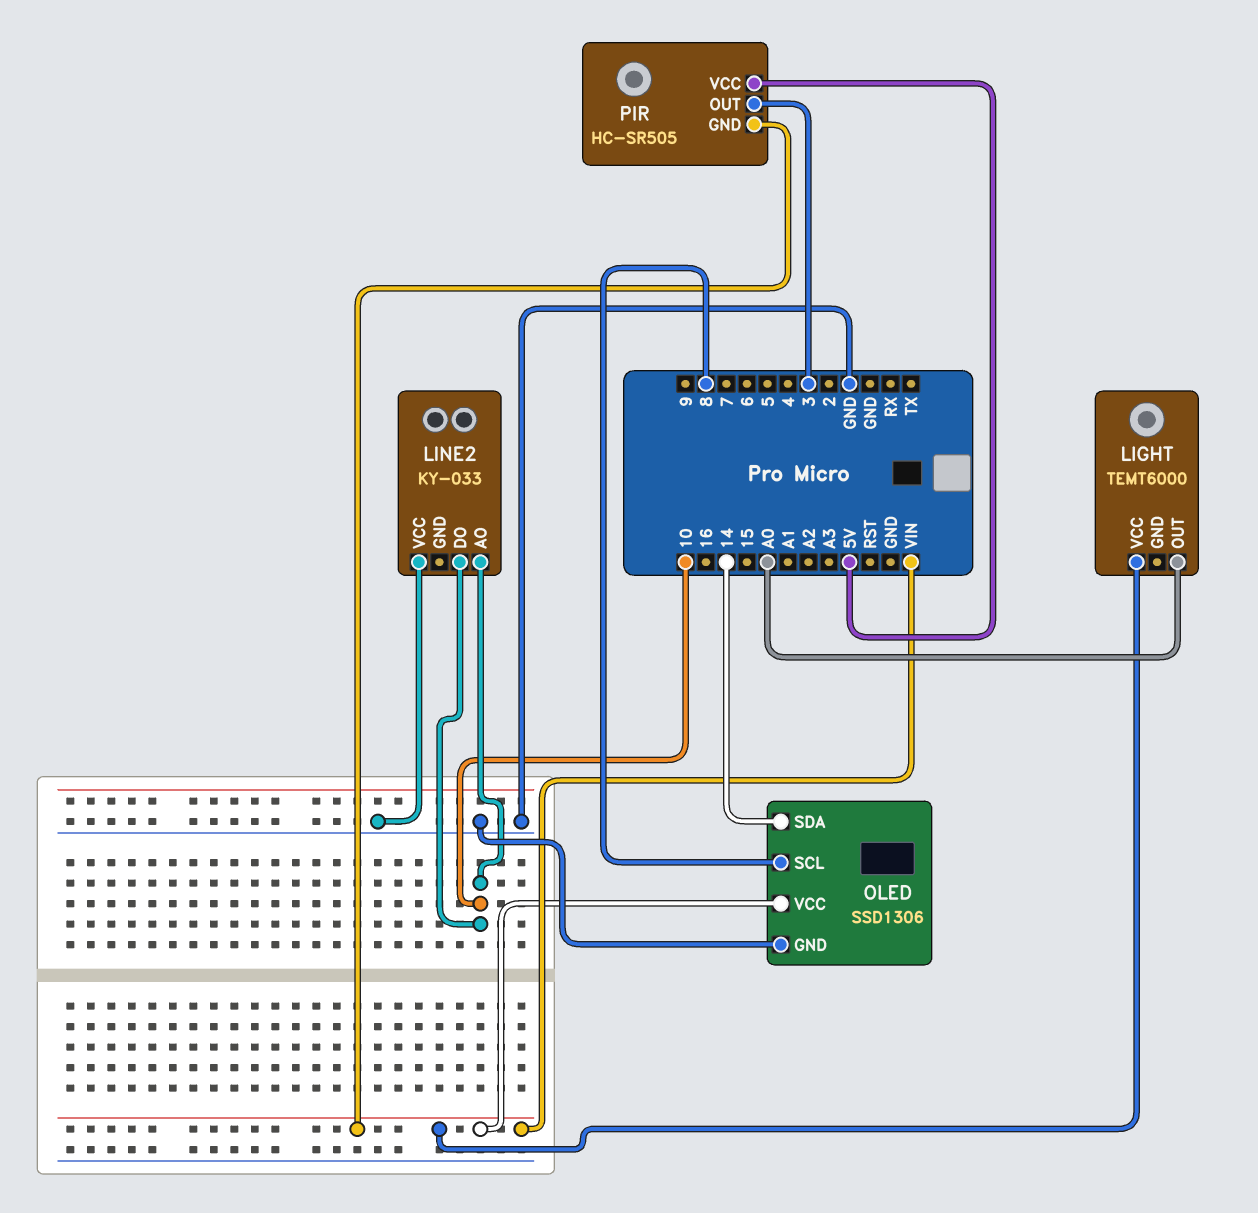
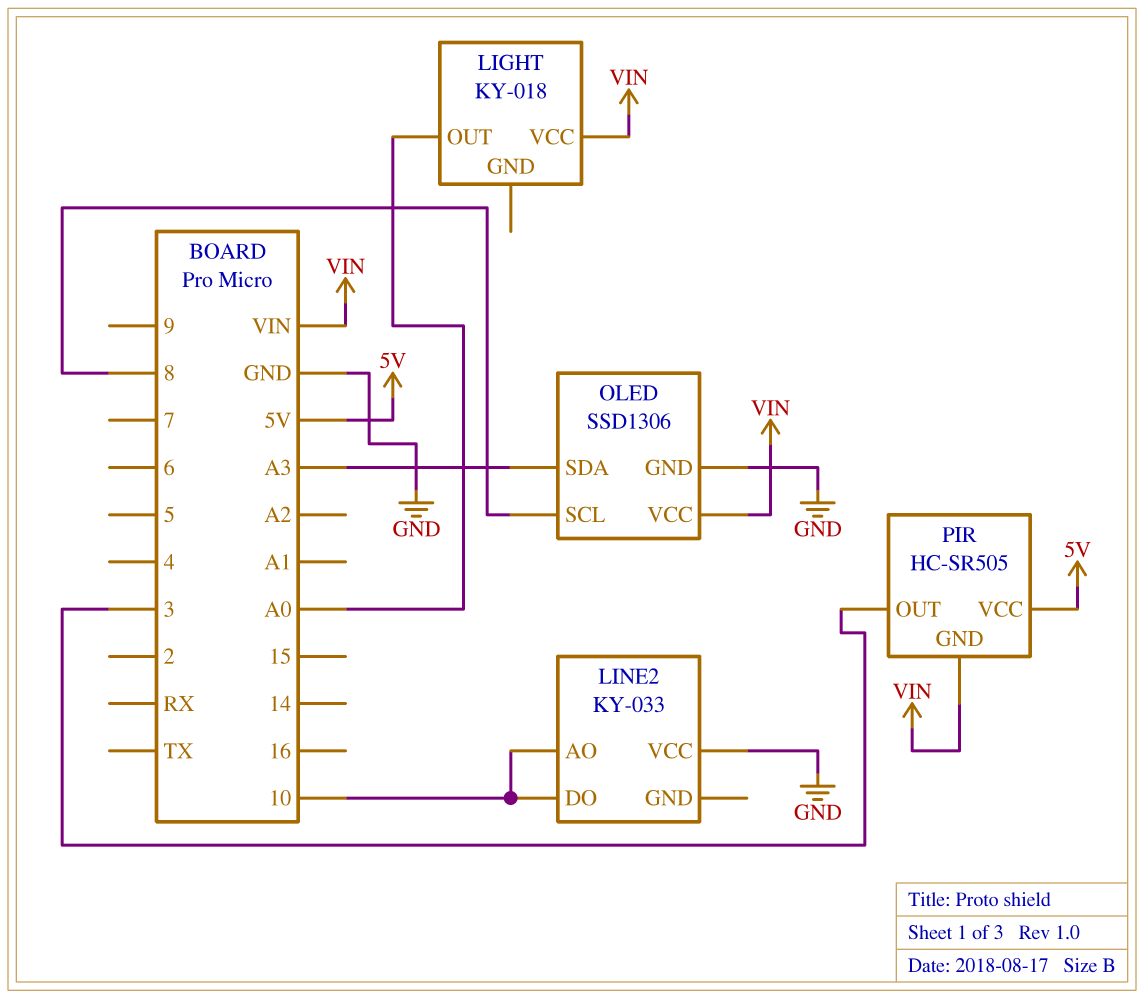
LIGHT: TEMT6000 -> KY-018
OLED pin SDA: 14 -> A3

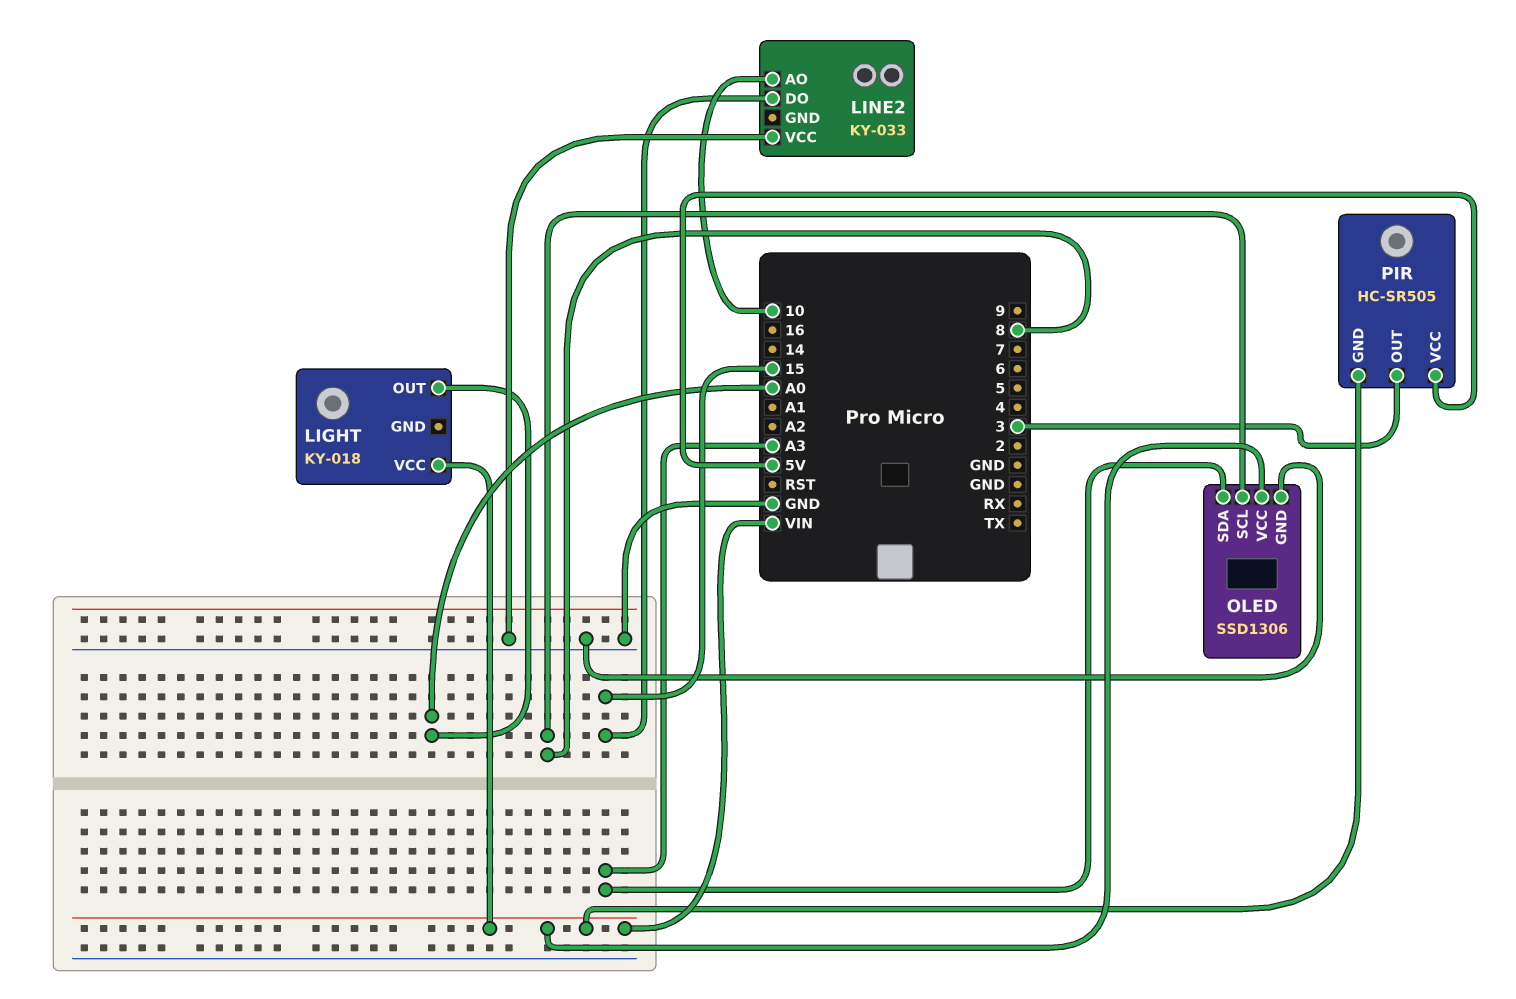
LINE2 pin DO: 10 -> 15

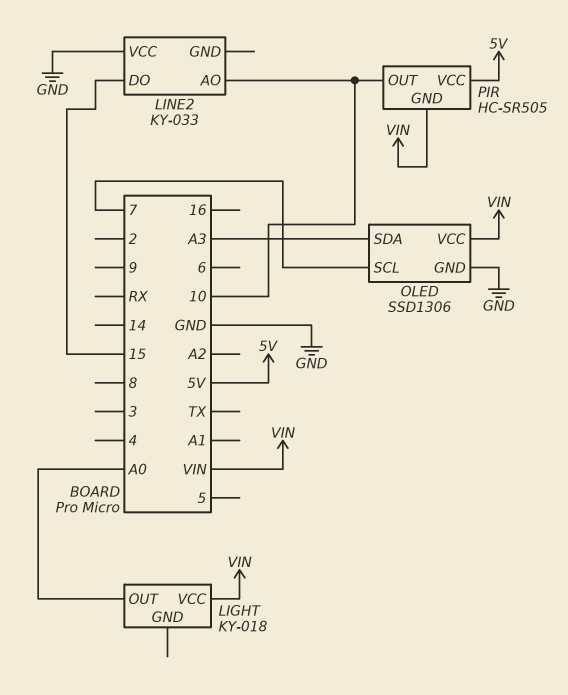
OLED pin SCL: 8 -> 7
PIR pin OUT: 3 -> 10

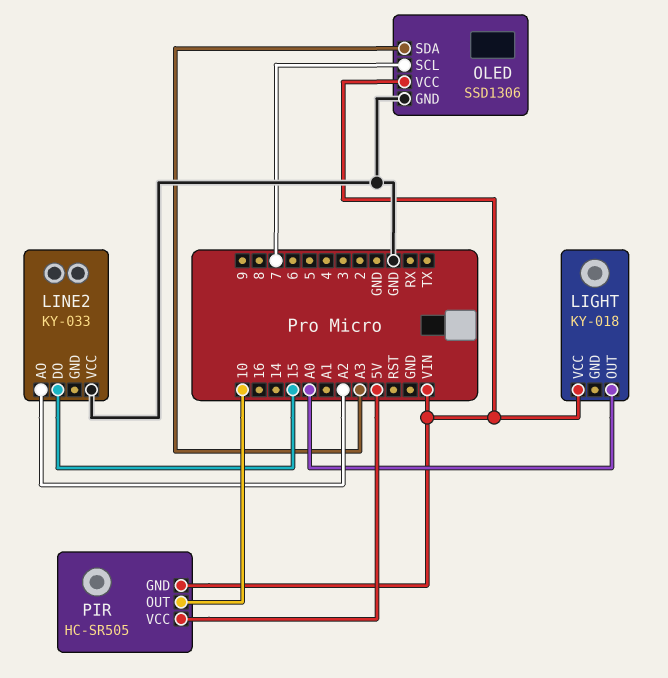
LINE2 pin AO: 10 -> A2

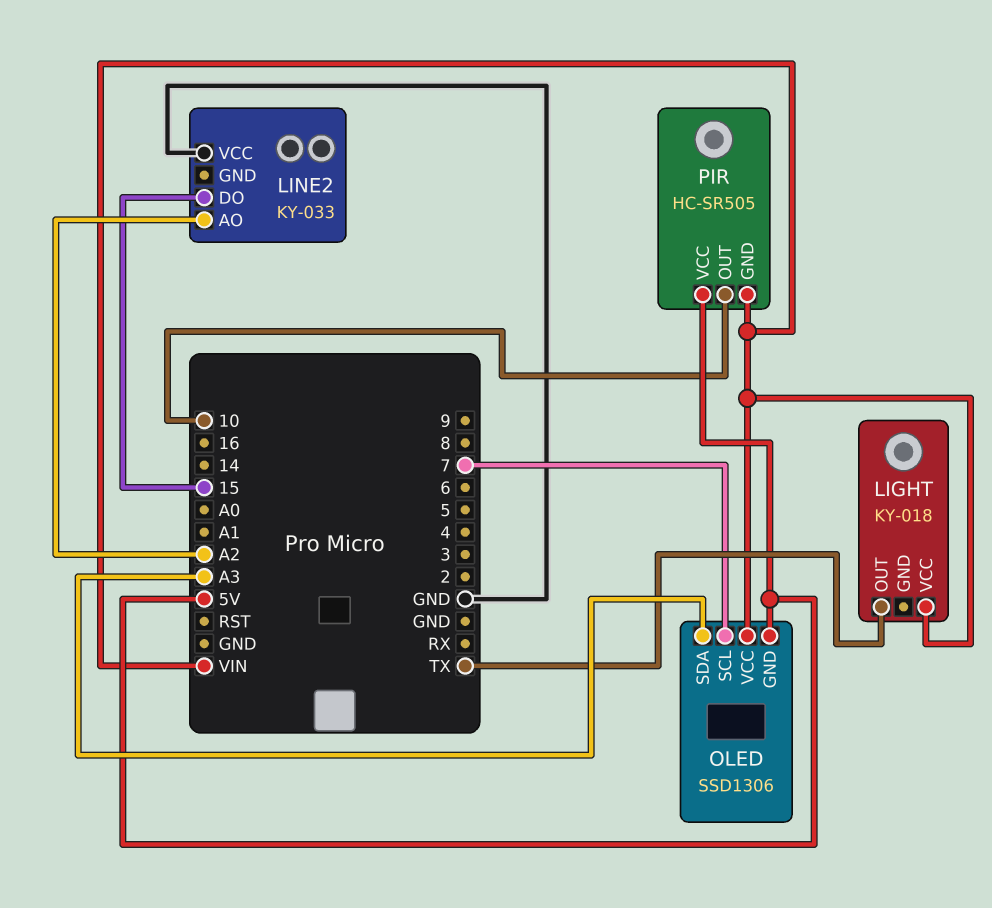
LIGHT pin OUT: A0 -> TX
OLED pin GND: GND -> 5V

